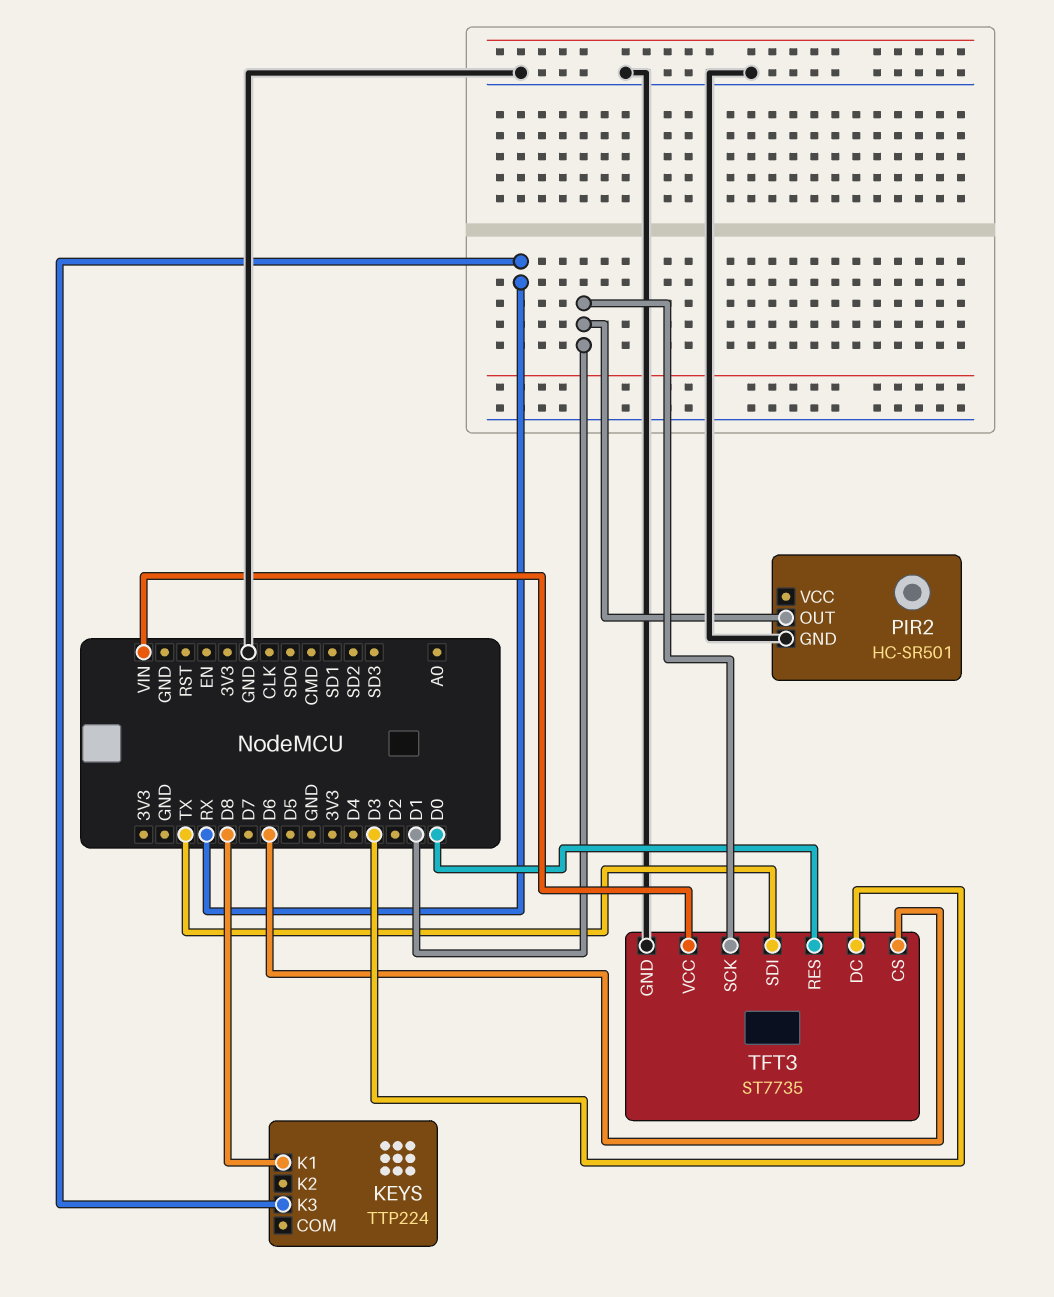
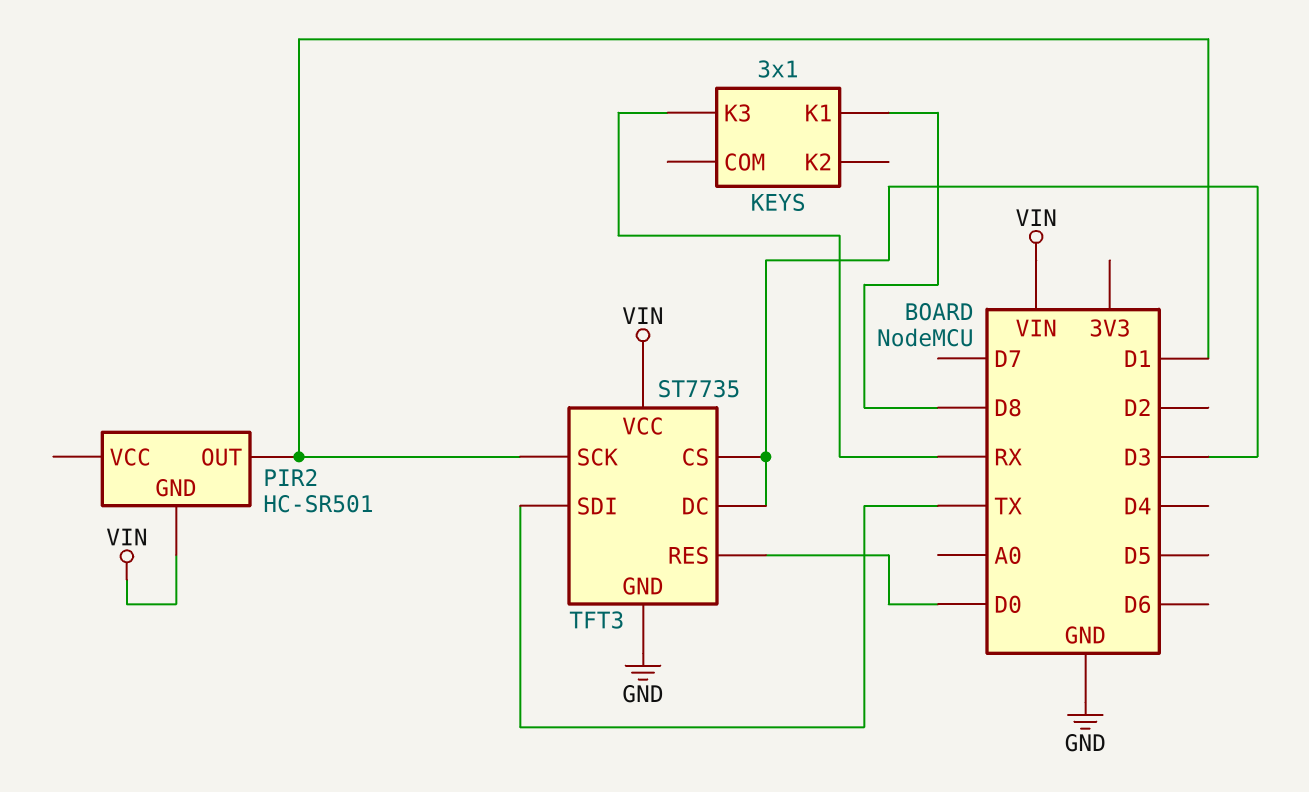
KEYS: TTP224 -> 3x1
PIR2 pin GND: GND -> VIN
TFT3 pin CS: D6 -> D3

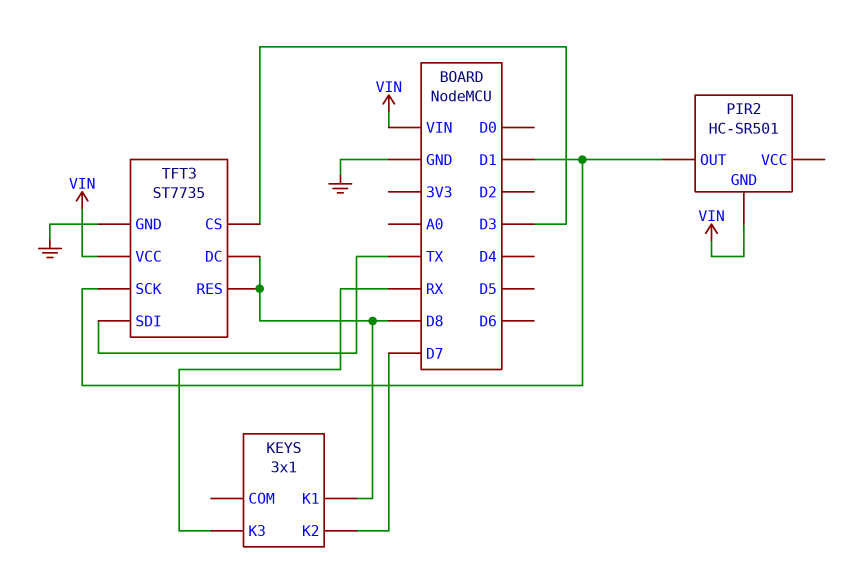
KEYS pin K2: none -> D7
TFT3 pin DC: D3 -> D8
TFT3 pin RES: D0 -> D8

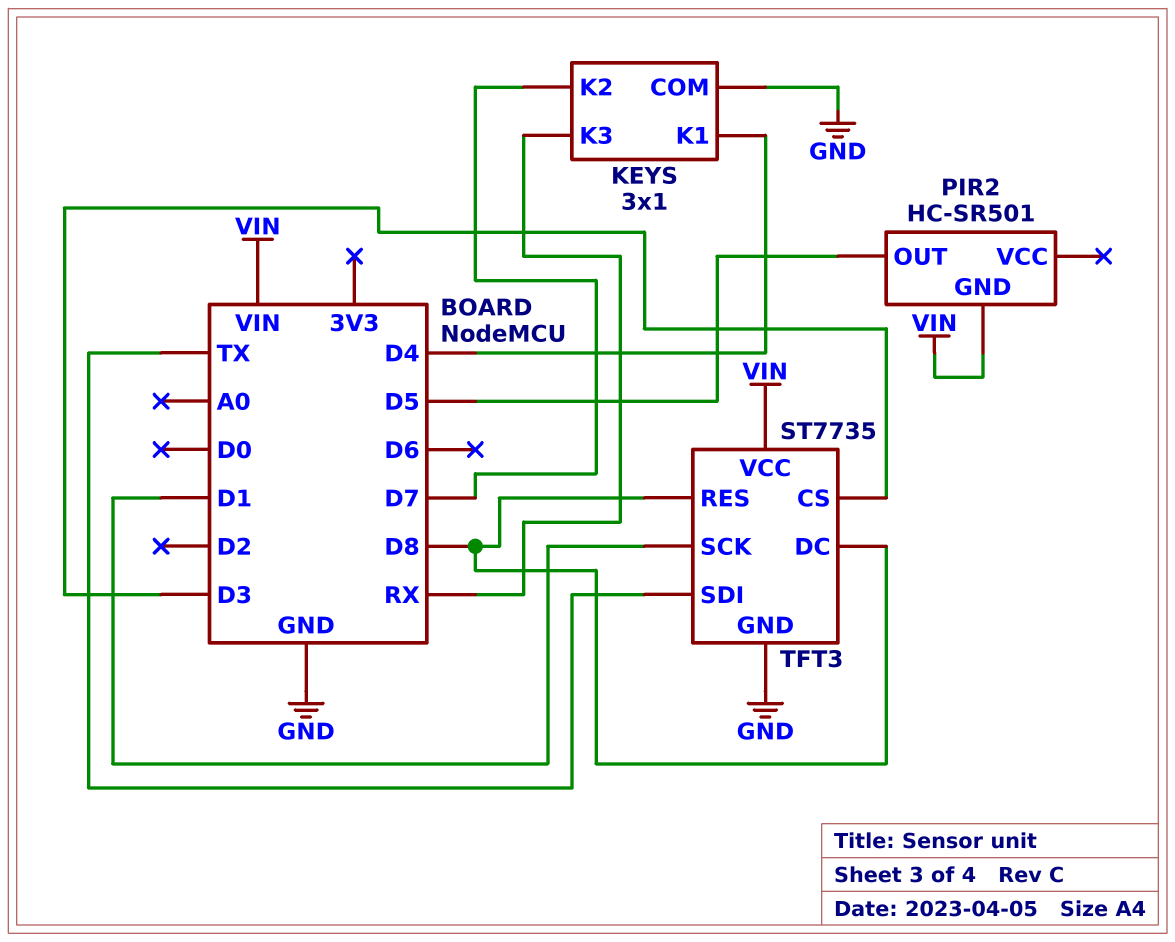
KEYS pin COM: none -> GND
KEYS pin K1: D8 -> D4
PIR2 pin OUT: D1 -> D5

